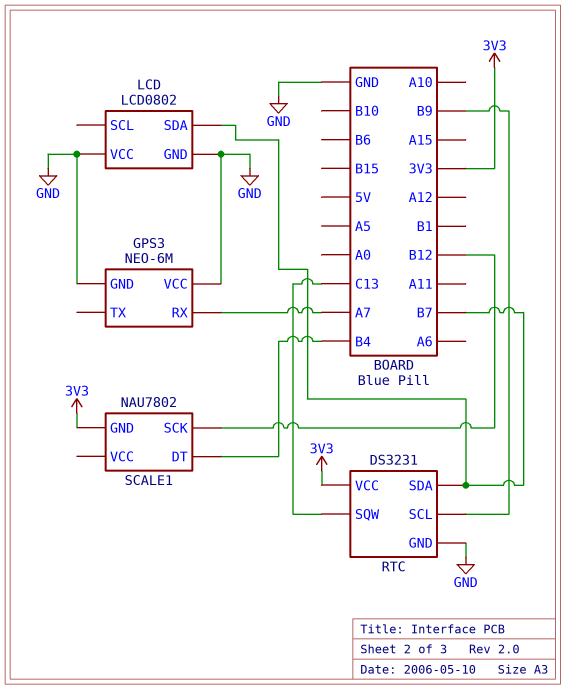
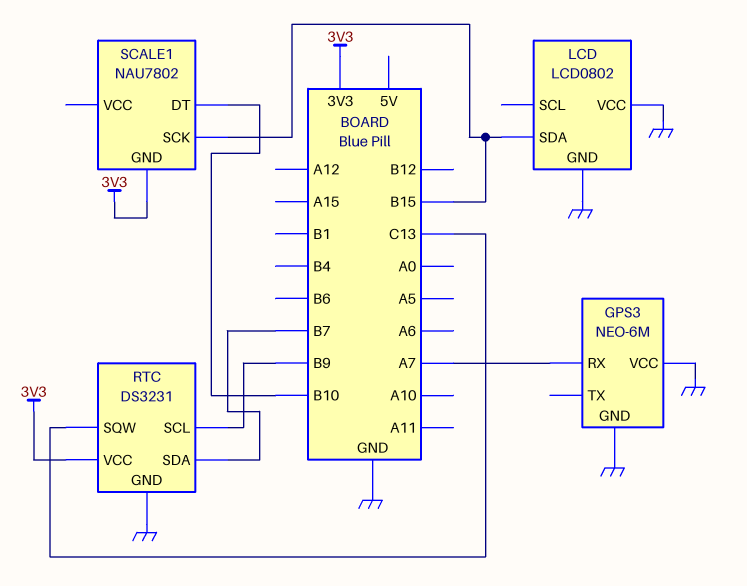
LCD pin SDA: B7 -> B15
SCALE1 pin DT: B4 -> B10
SCALE1 pin SCK: B12 -> B15

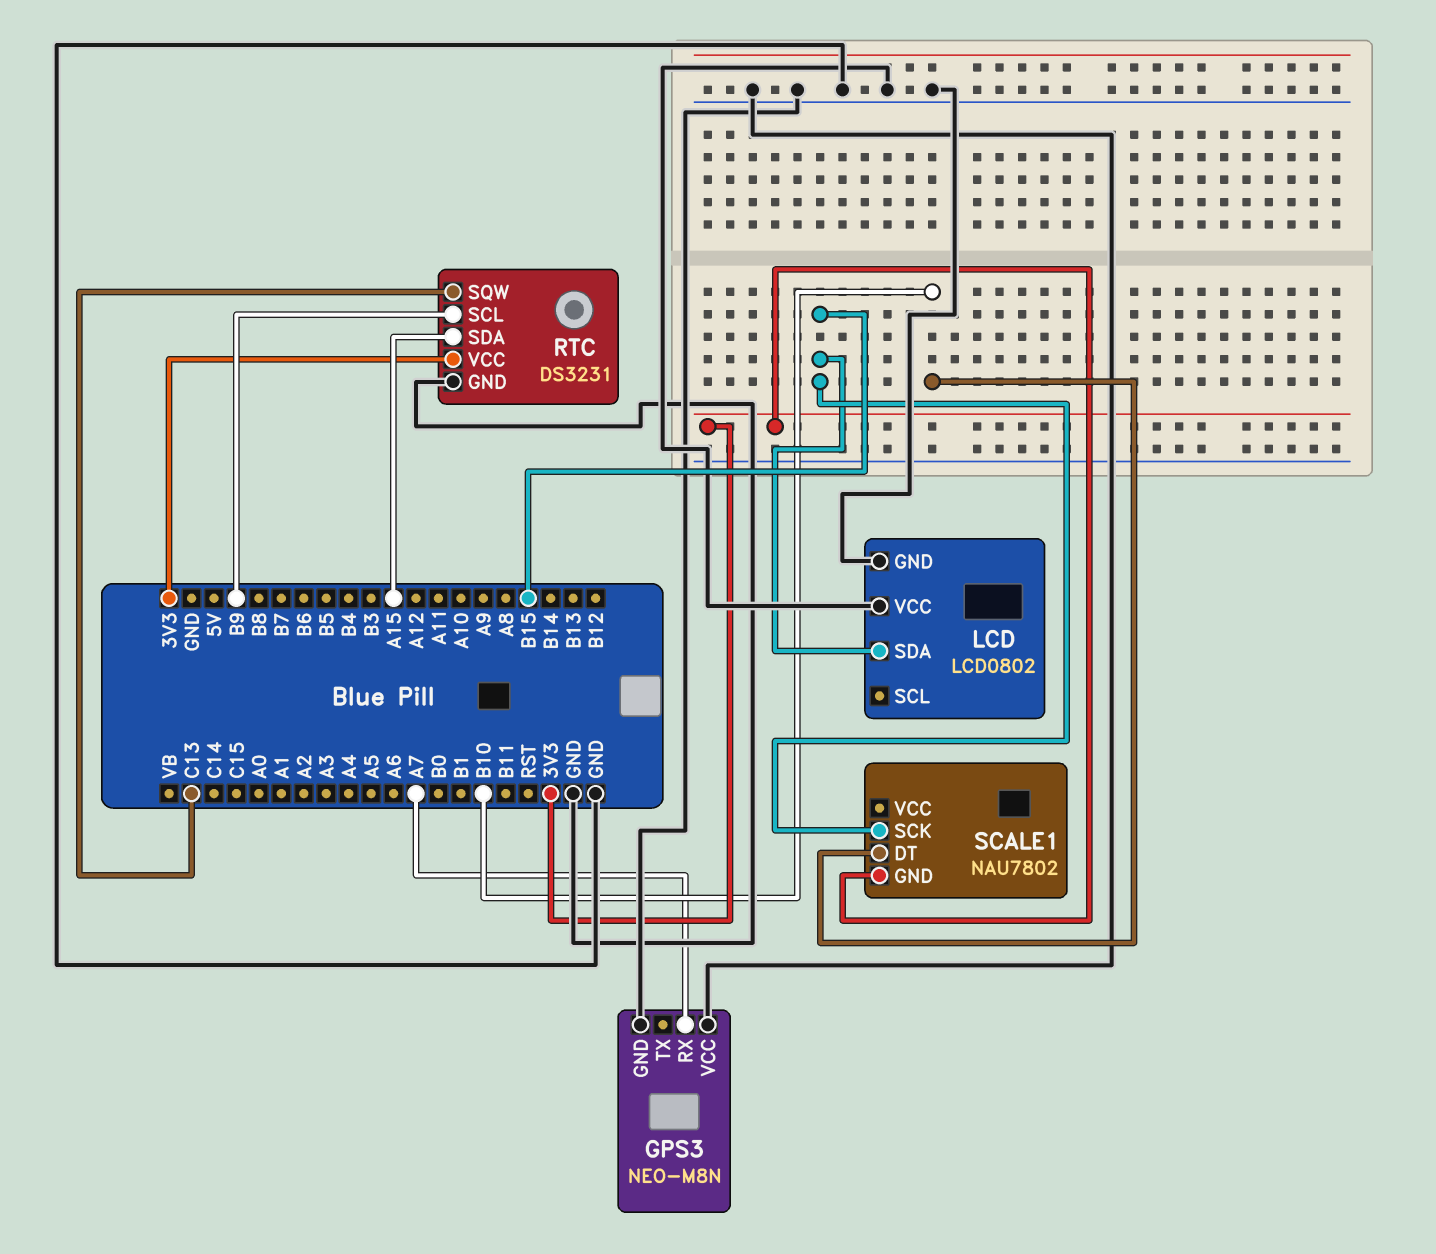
GPS3: NEO-6M -> NEO-M8N
RTC pin SDA: B7 -> A15

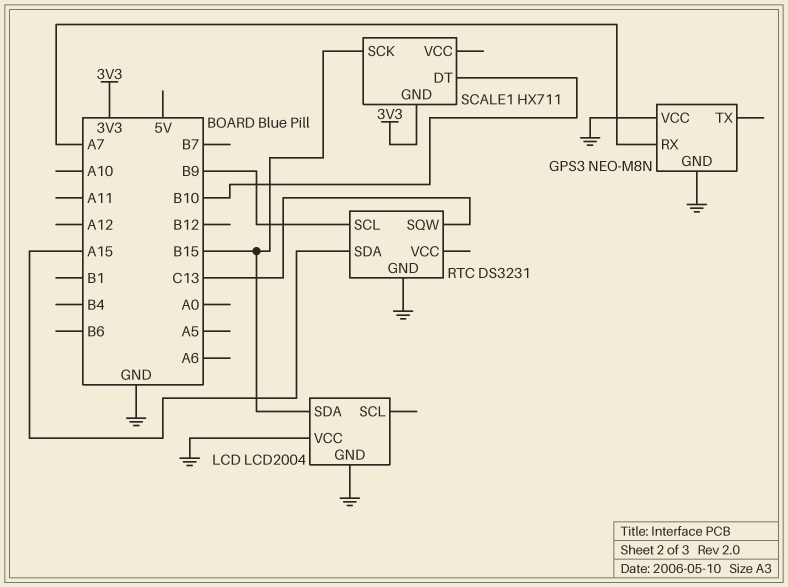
LCD: LCD0802 -> LCD2004
RTC pin VCC: 3V3 -> none
SCALE1: NAU7802 -> HX711

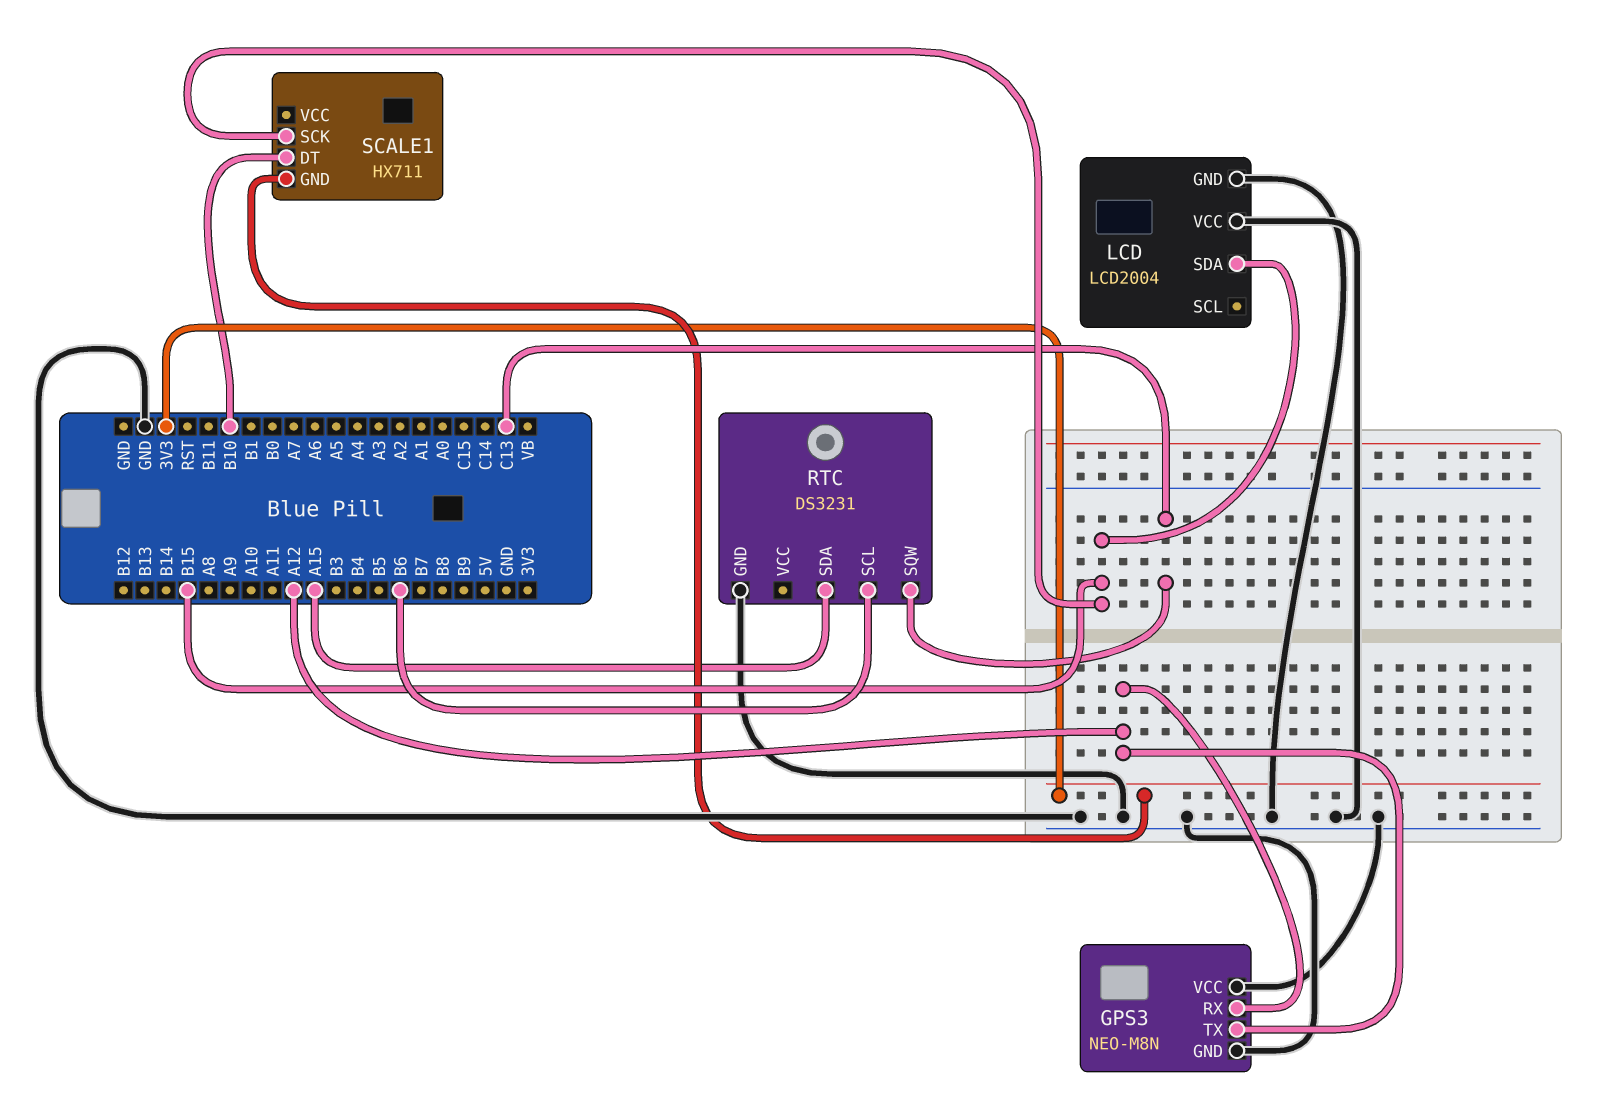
GPS3 pin RX: A7 -> A12
GPS3 pin TX: none -> A12
RTC pin SCL: B9 -> B6

